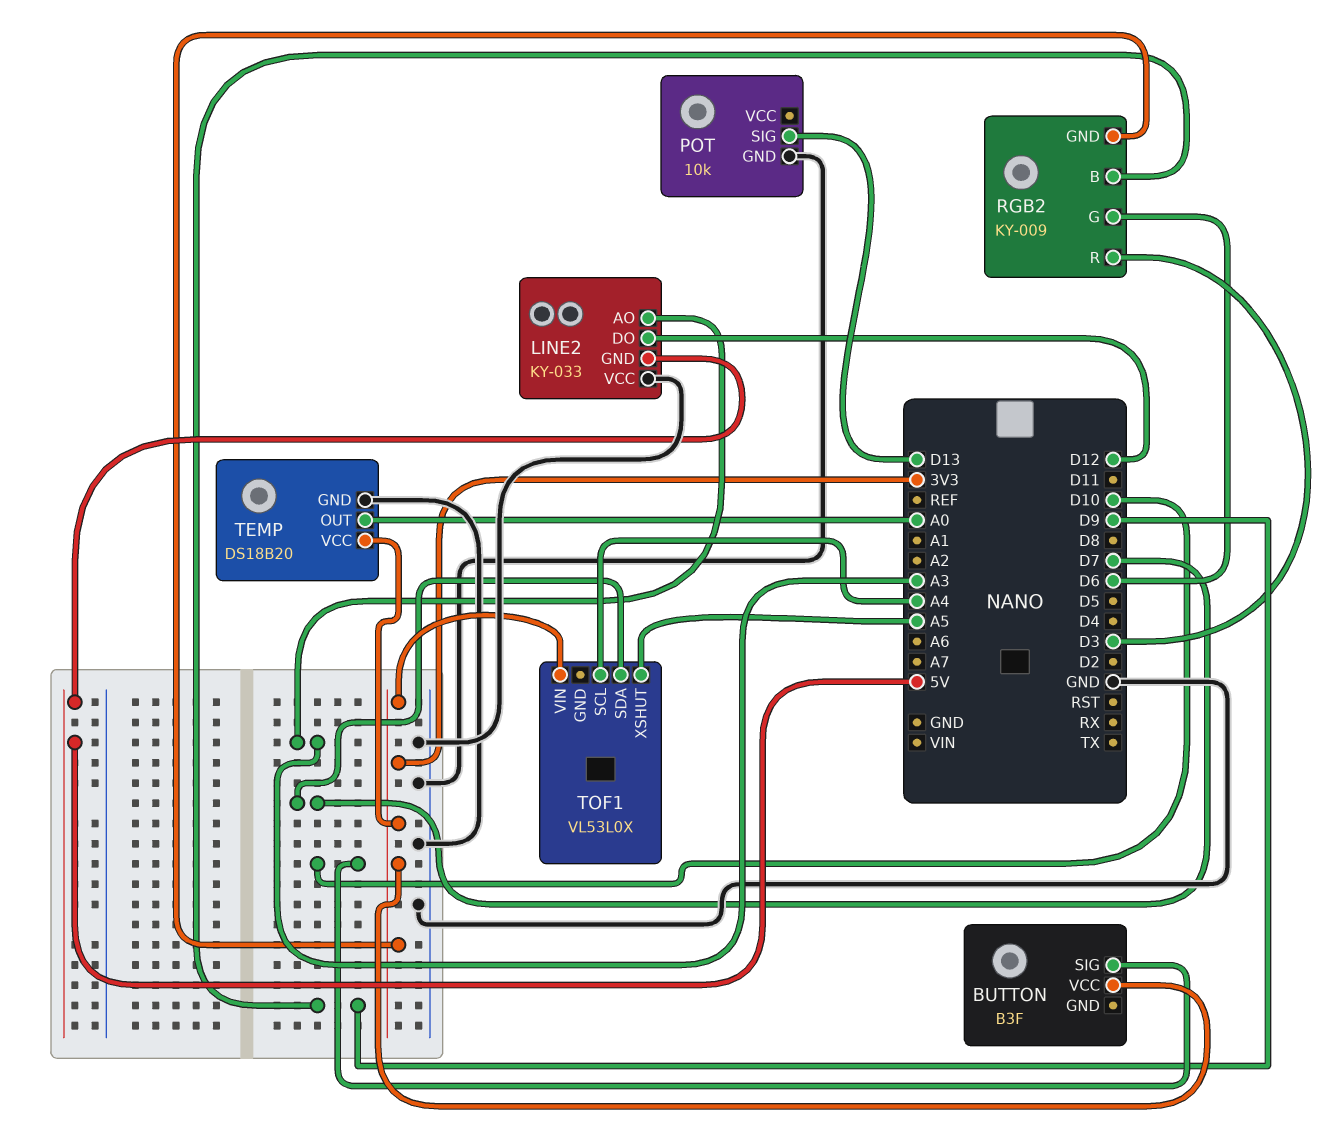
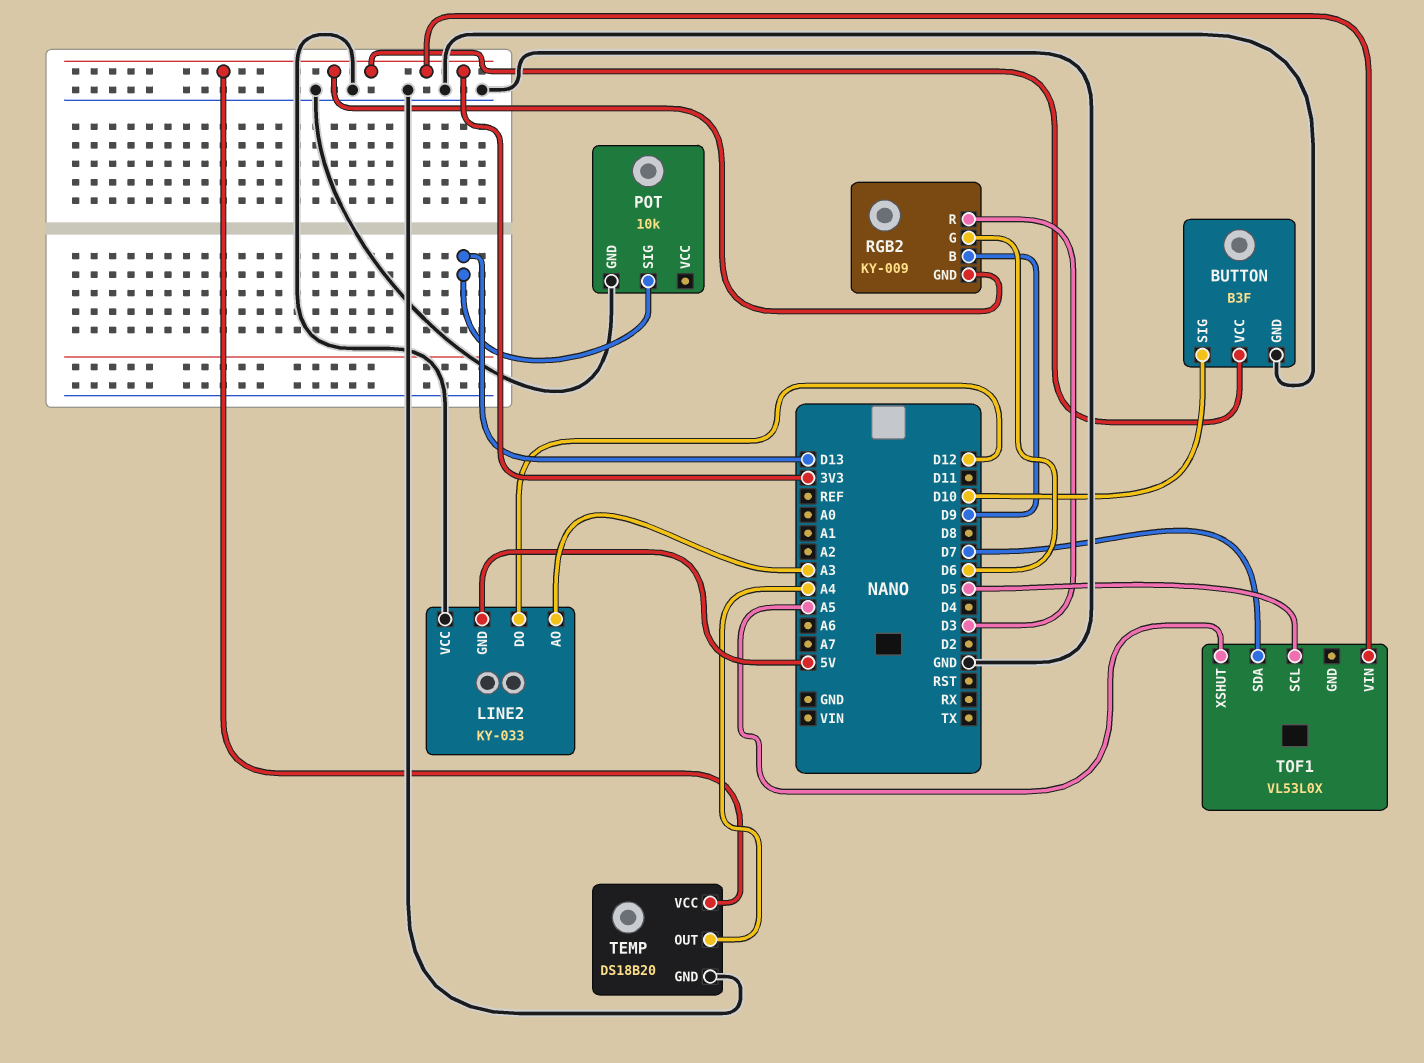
BUTTON pin GND: none -> GND
TEMP pin OUT: A0 -> A4
TOF1 pin SCL: A4 -> D5

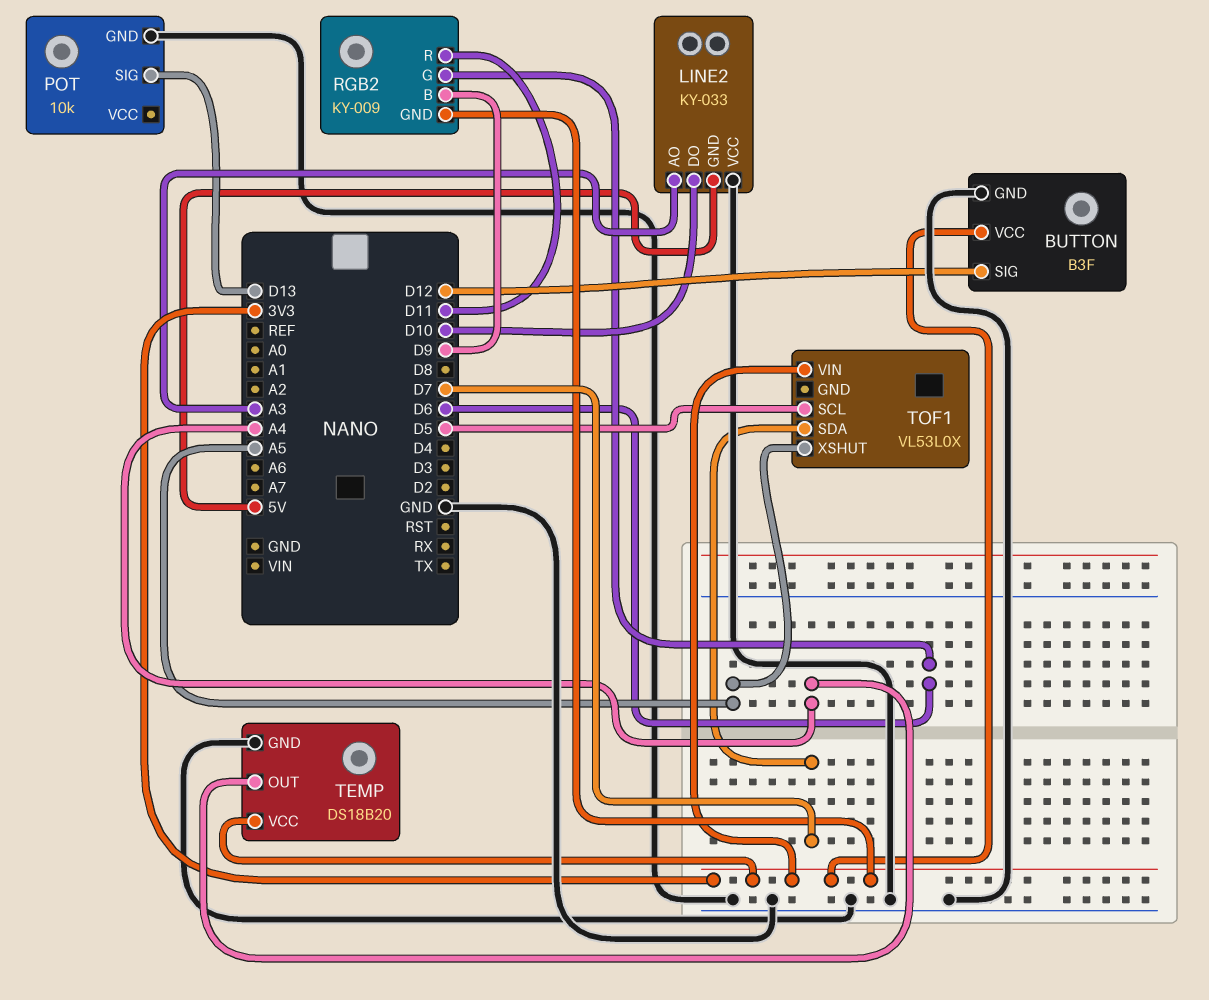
BUTTON pin SIG: D10 -> D12
LINE2 pin DO: D12 -> D10
RGB2 pin R: D3 -> D11

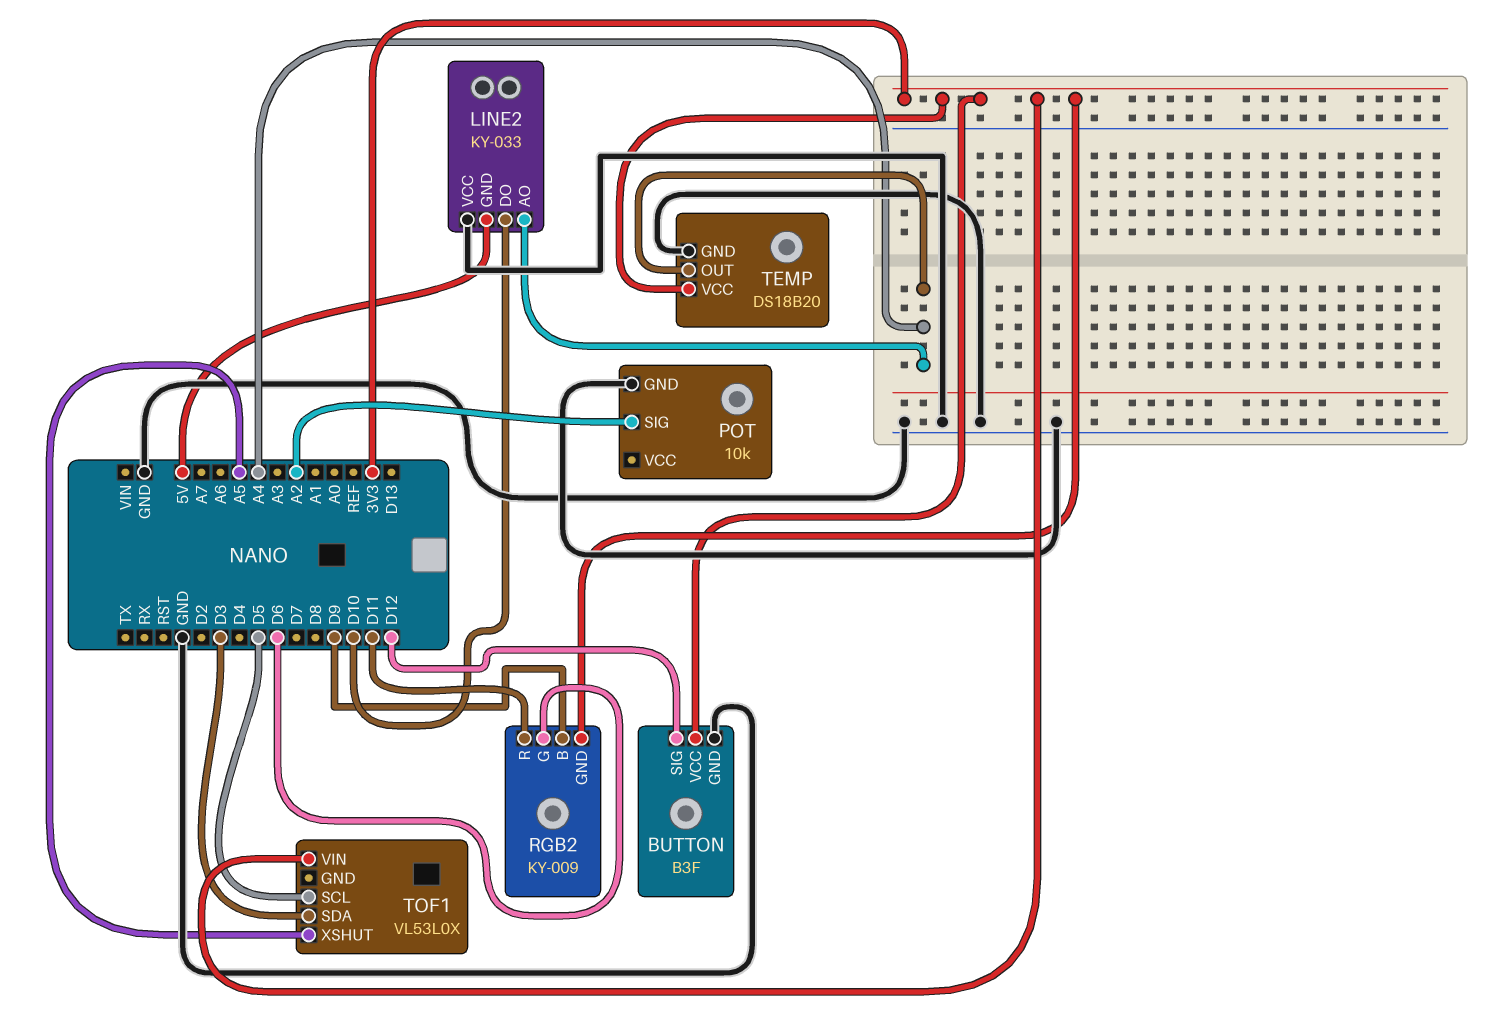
LINE2 pin AO: A3 -> A4
POT pin SIG: D13 -> A2
TOF1 pin SDA: D7 -> D3

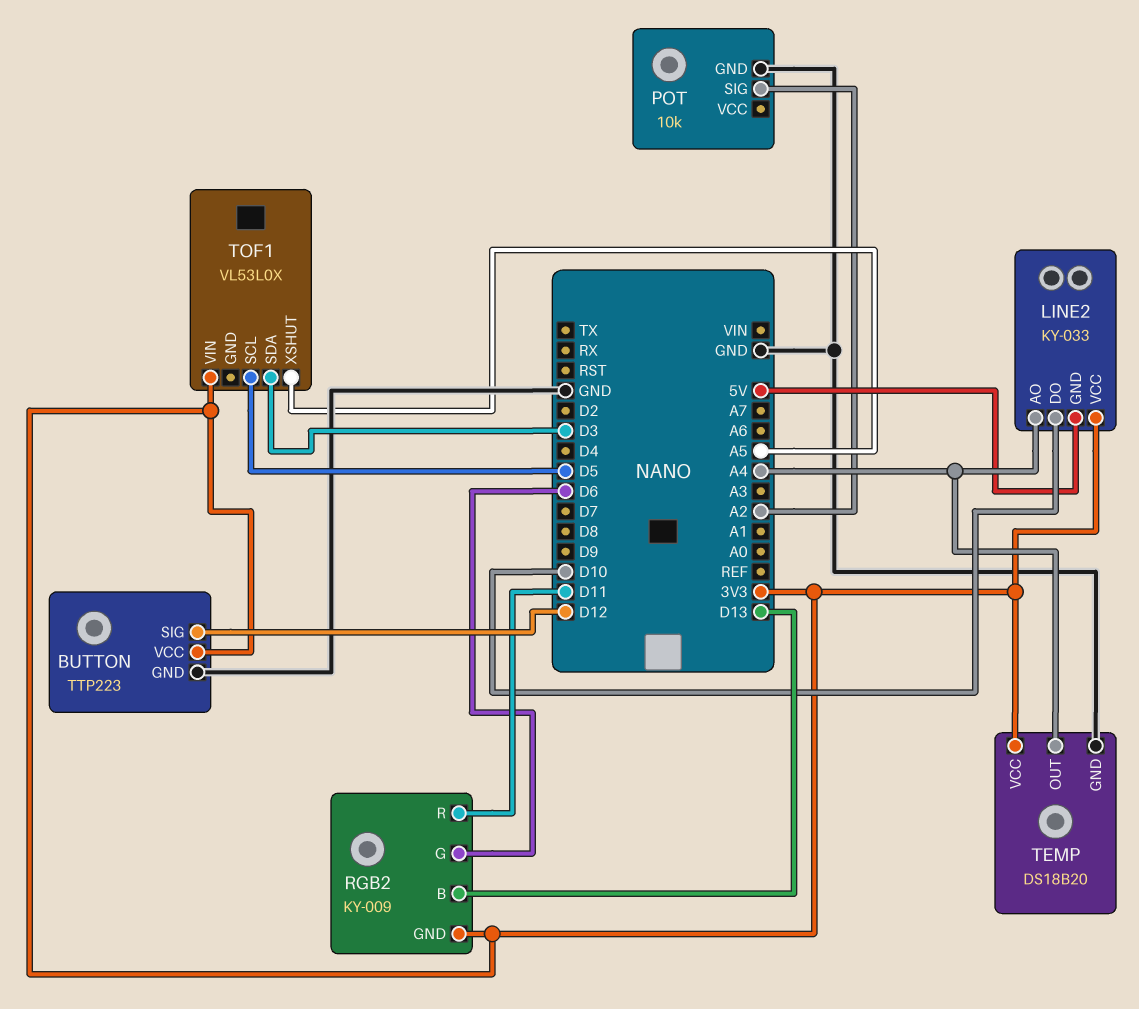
BUTTON: B3F -> TTP223
LINE2 pin VCC: GND -> 3V3
RGB2 pin B: D9 -> D13

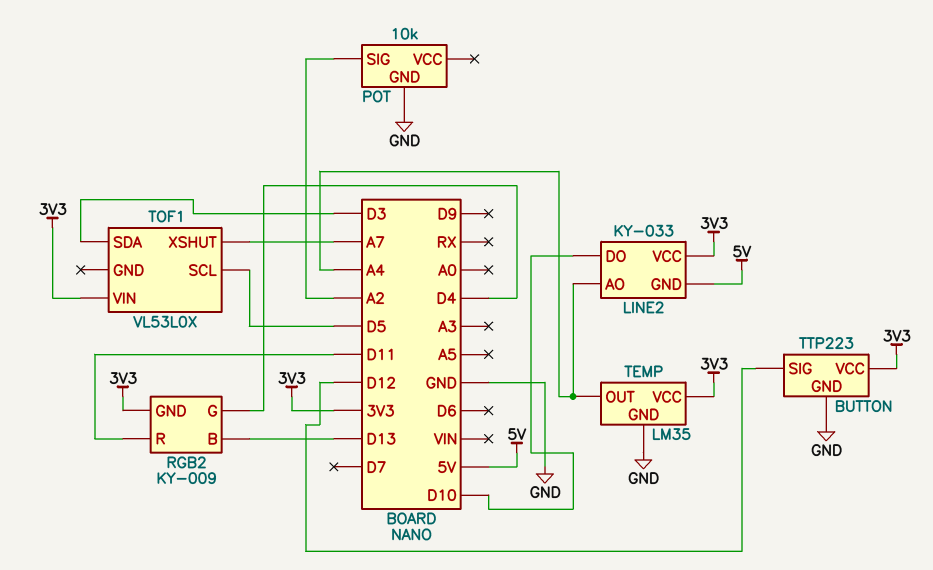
RGB2 pin G: D6 -> D4
TEMP: DS18B20 -> LM35
TOF1 pin XSHUT: A5 -> A7

